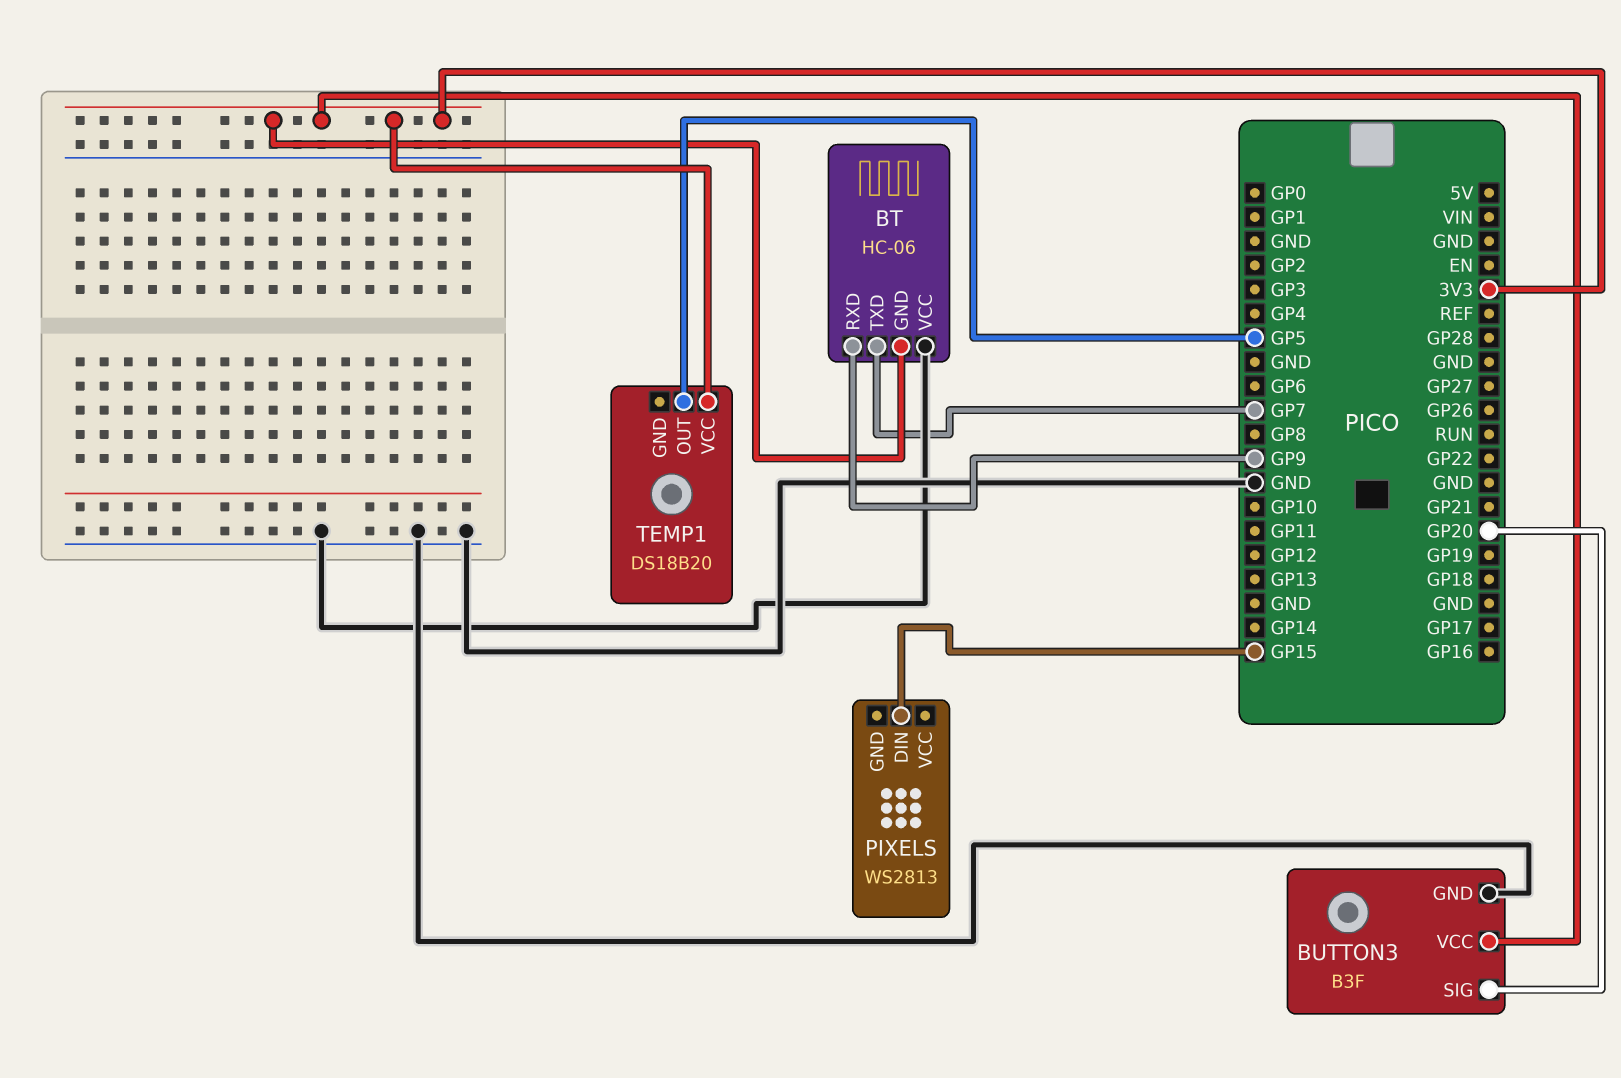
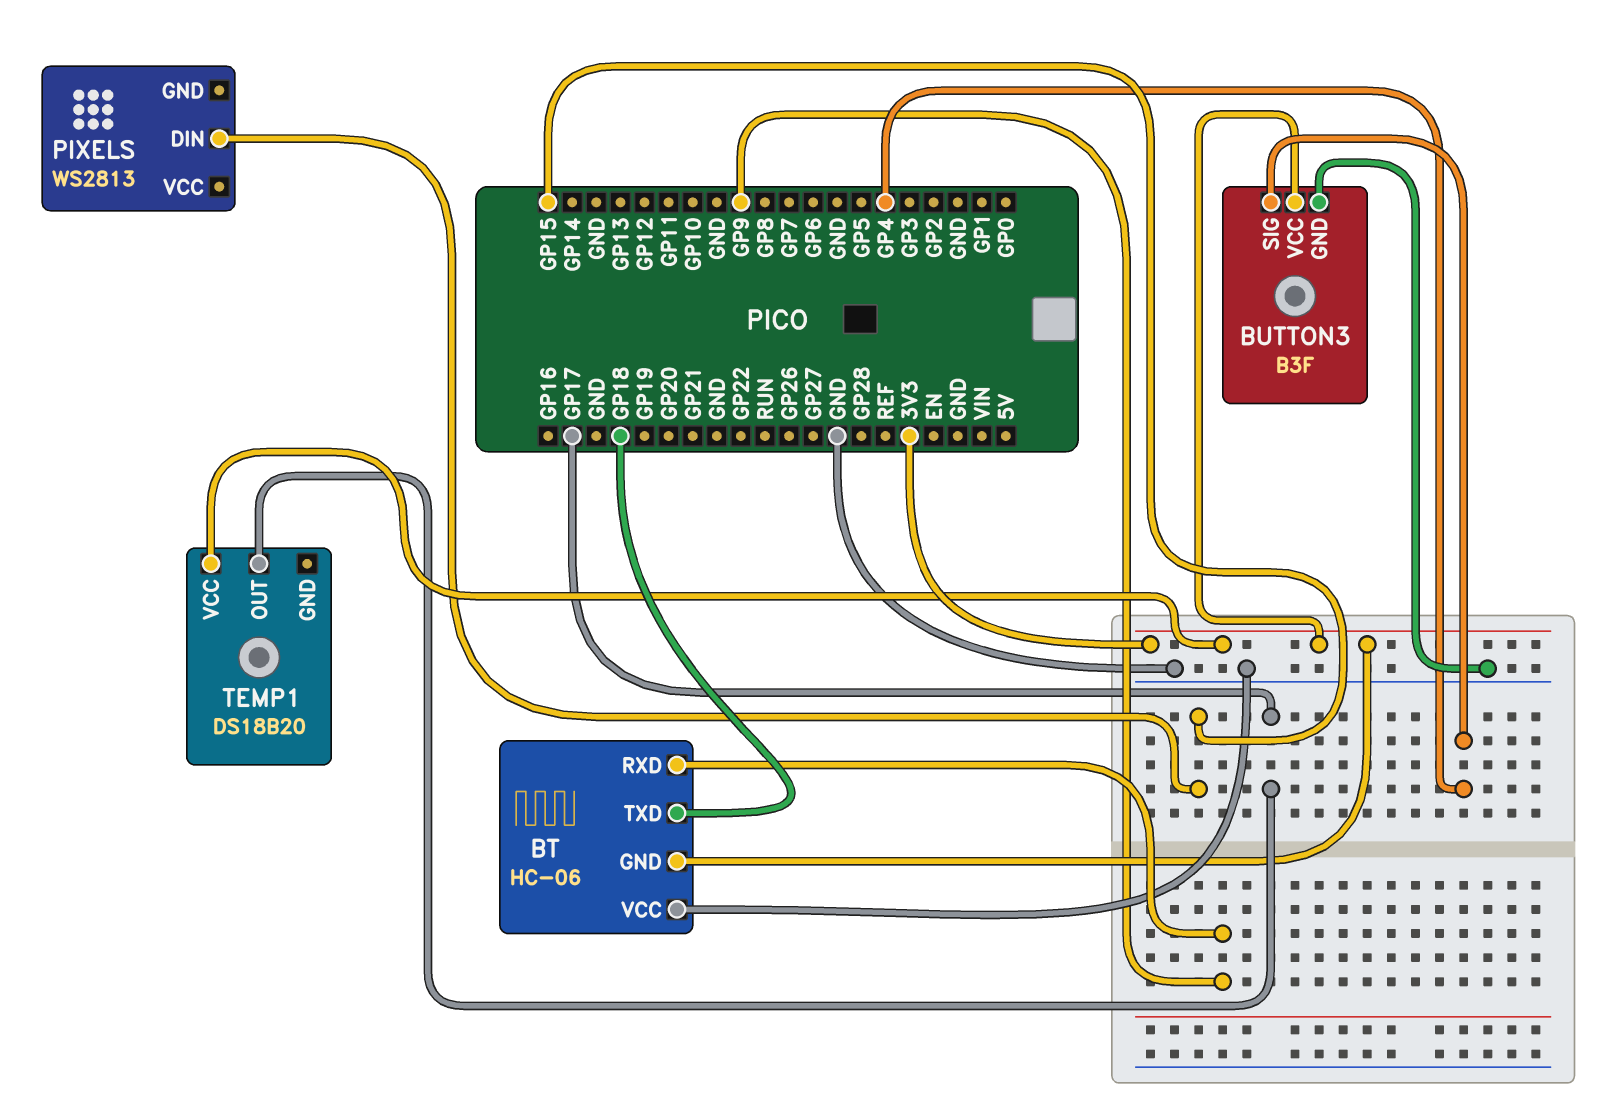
BT pin TXD: GP7 -> GP18
BUTTON3 pin SIG: GP20 -> GP4
TEMP1 pin OUT: GP5 -> GP17

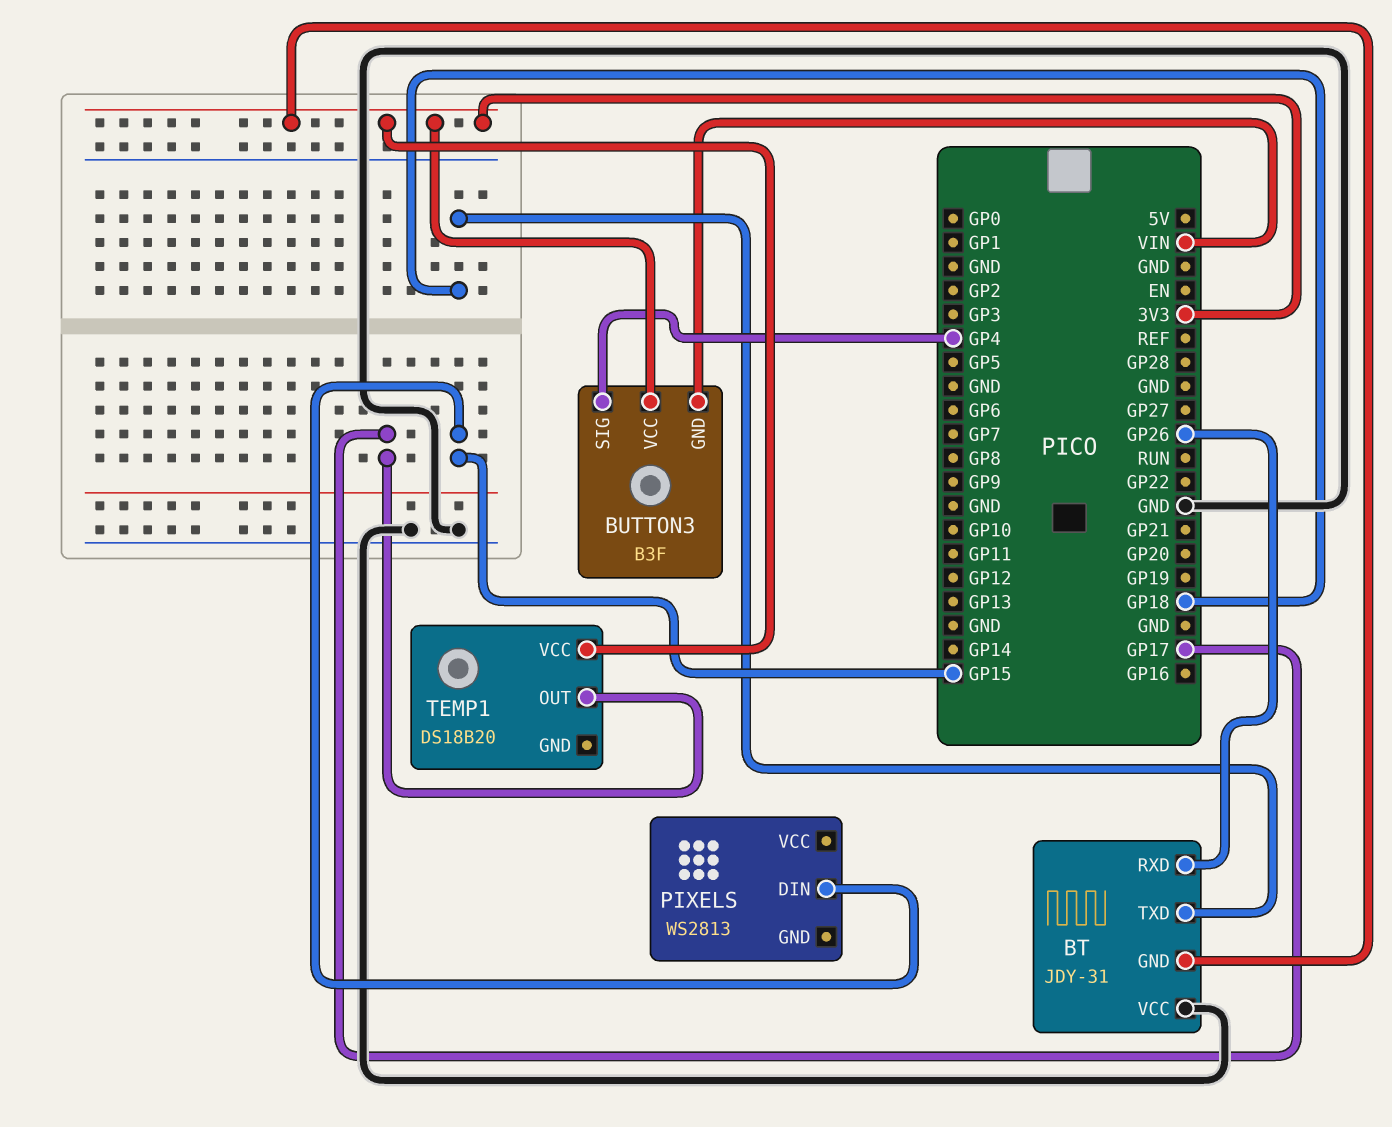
BT: HC-06 -> JDY-31
BT pin RXD: GP9 -> GP26
BUTTON3 pin GND: GND -> VIN

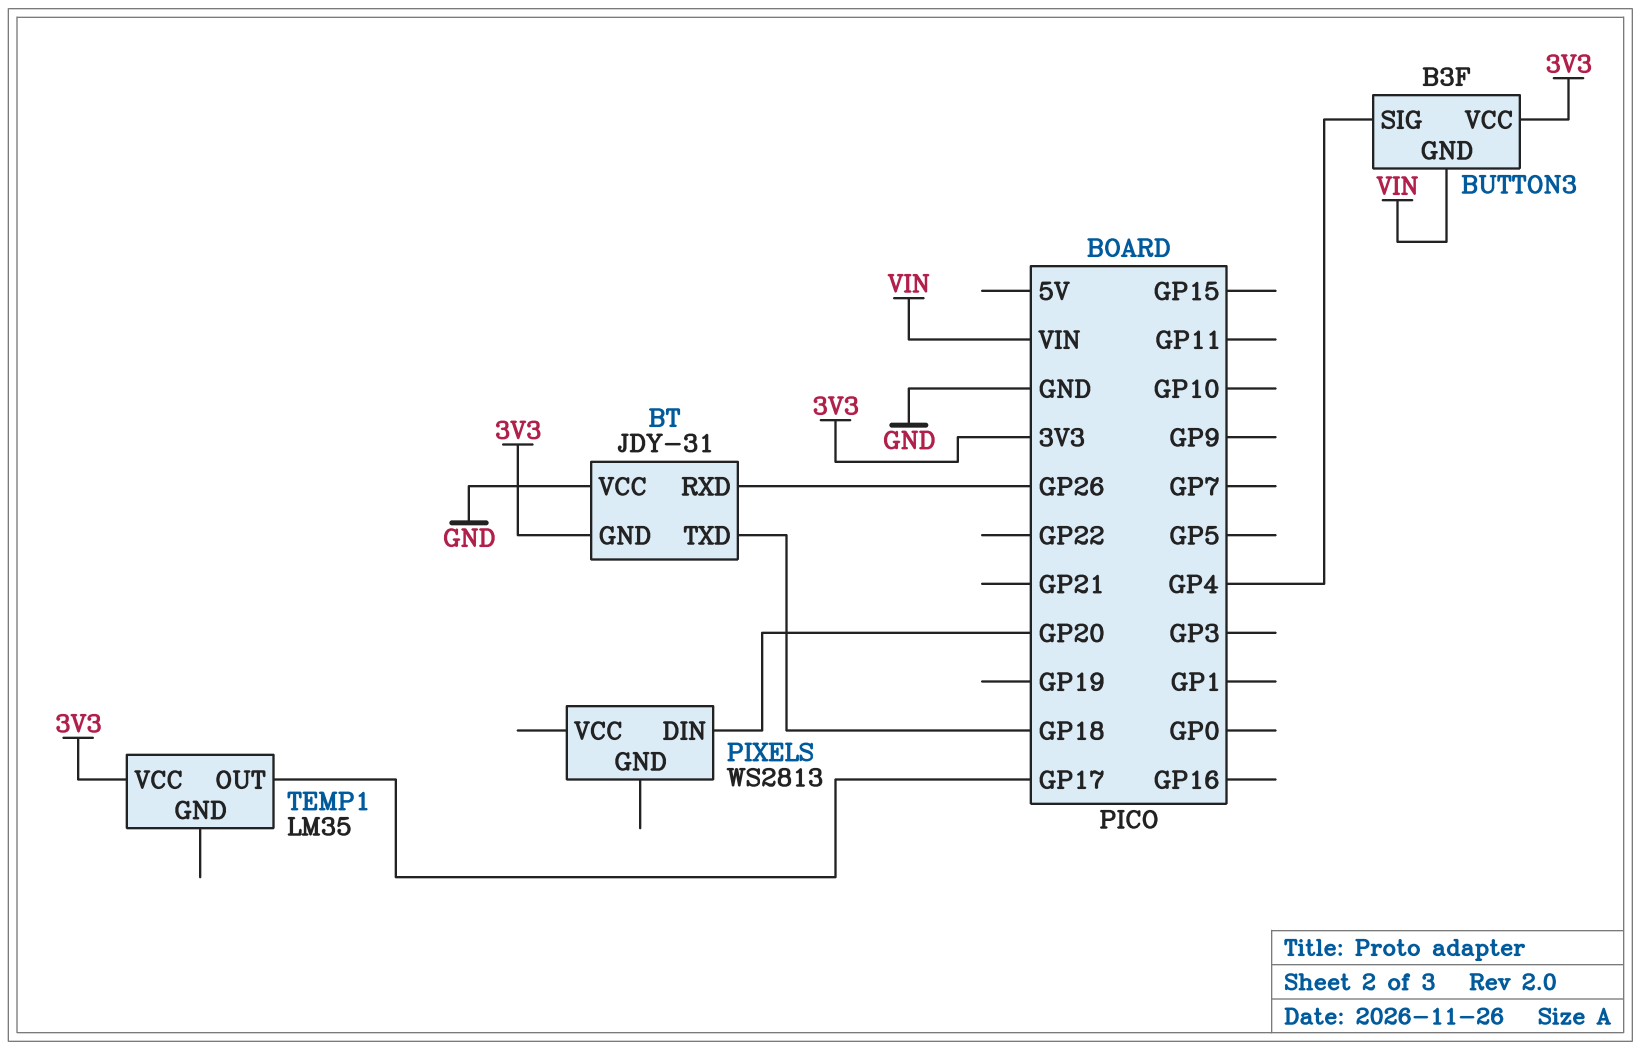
PIXELS pin DIN: GP15 -> GP20
TEMP1: DS18B20 -> LM35

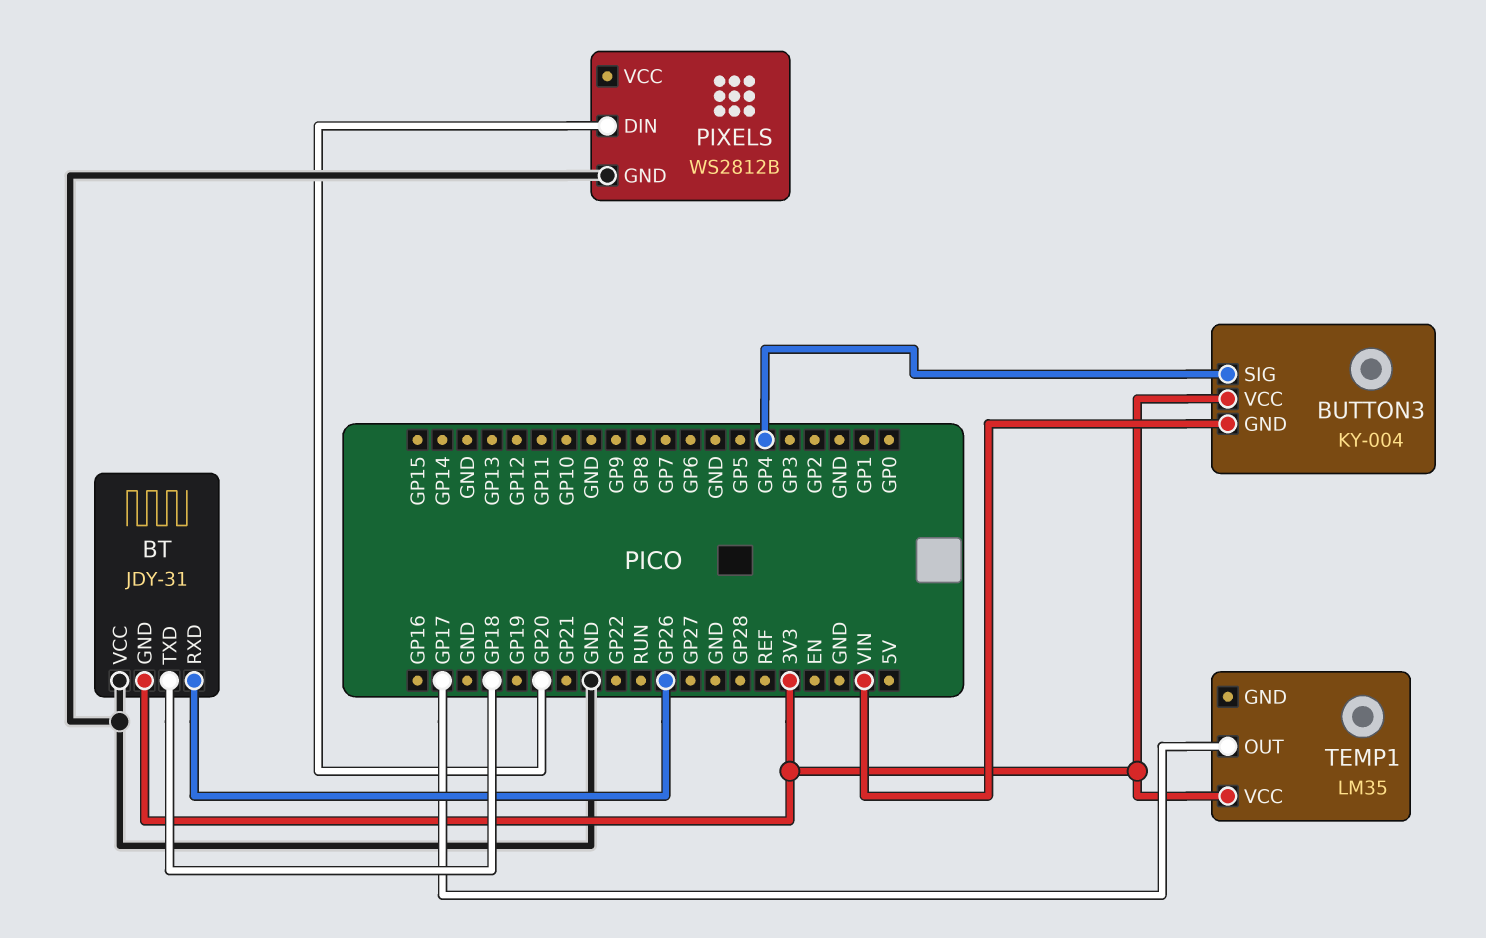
BUTTON3: B3F -> KY-004
PIXELS: WS2813 -> WS2812B
PIXELS pin GND: none -> GND

